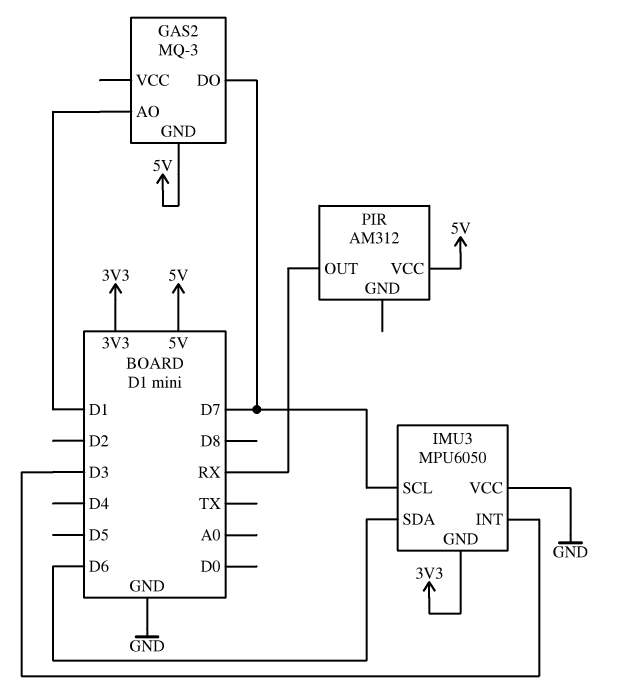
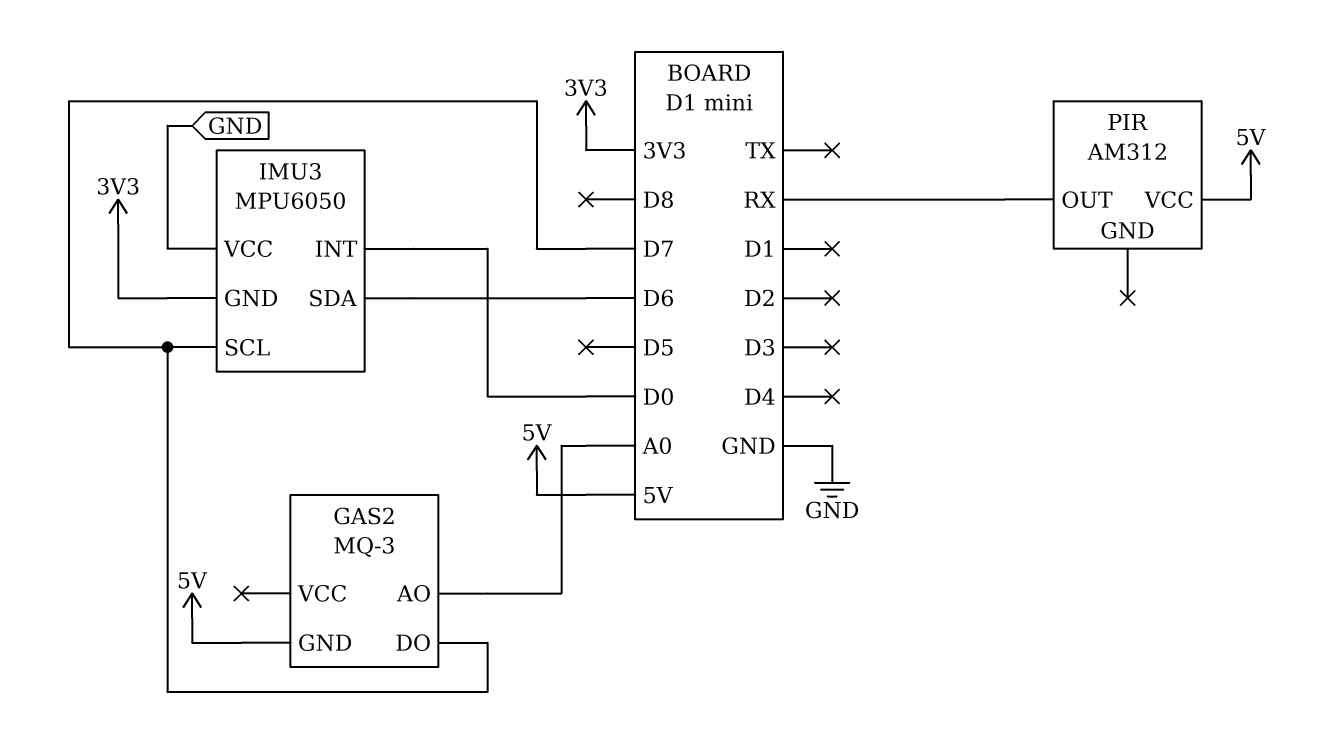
GAS2 pin AO: D1 -> A0
IMU3 pin INT: D3 -> D0

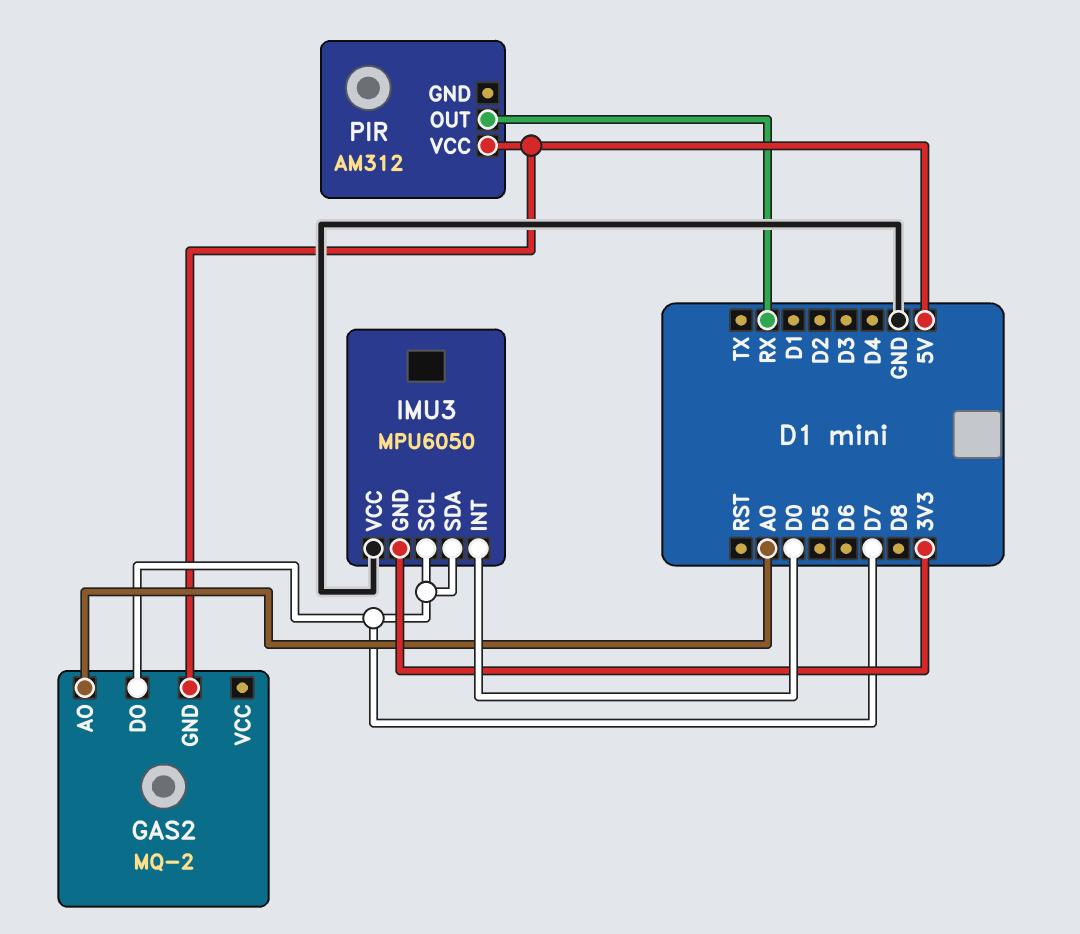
GAS2: MQ-3 -> MQ-2
IMU3 pin SDA: D6 -> D7

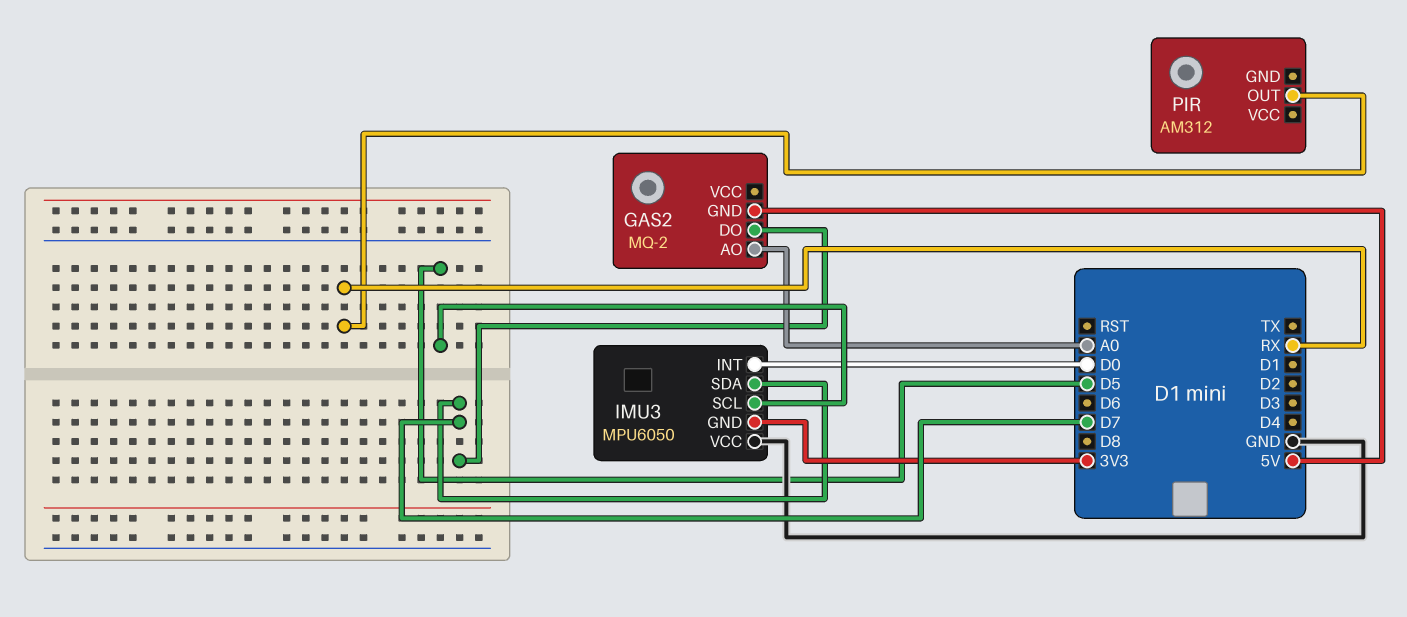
IMU3 pin SCL: D7 -> D5
PIR pin VCC: 5V -> none

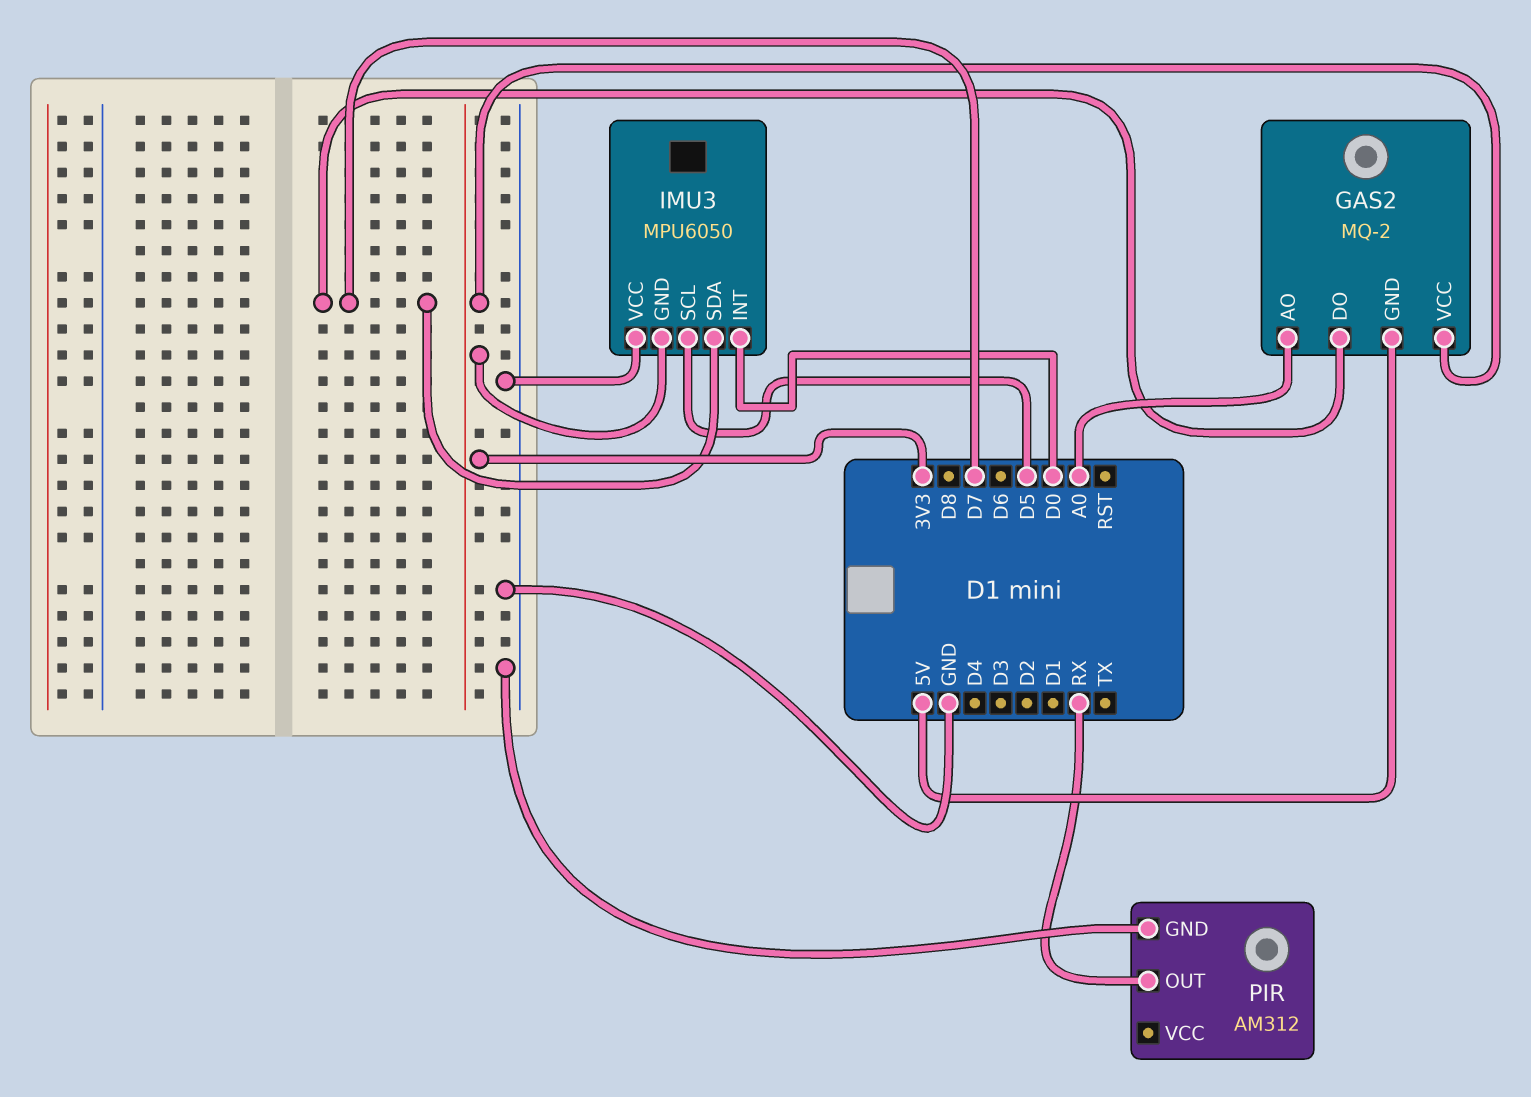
GAS2 pin VCC: none -> 3V3
PIR pin GND: none -> GND

